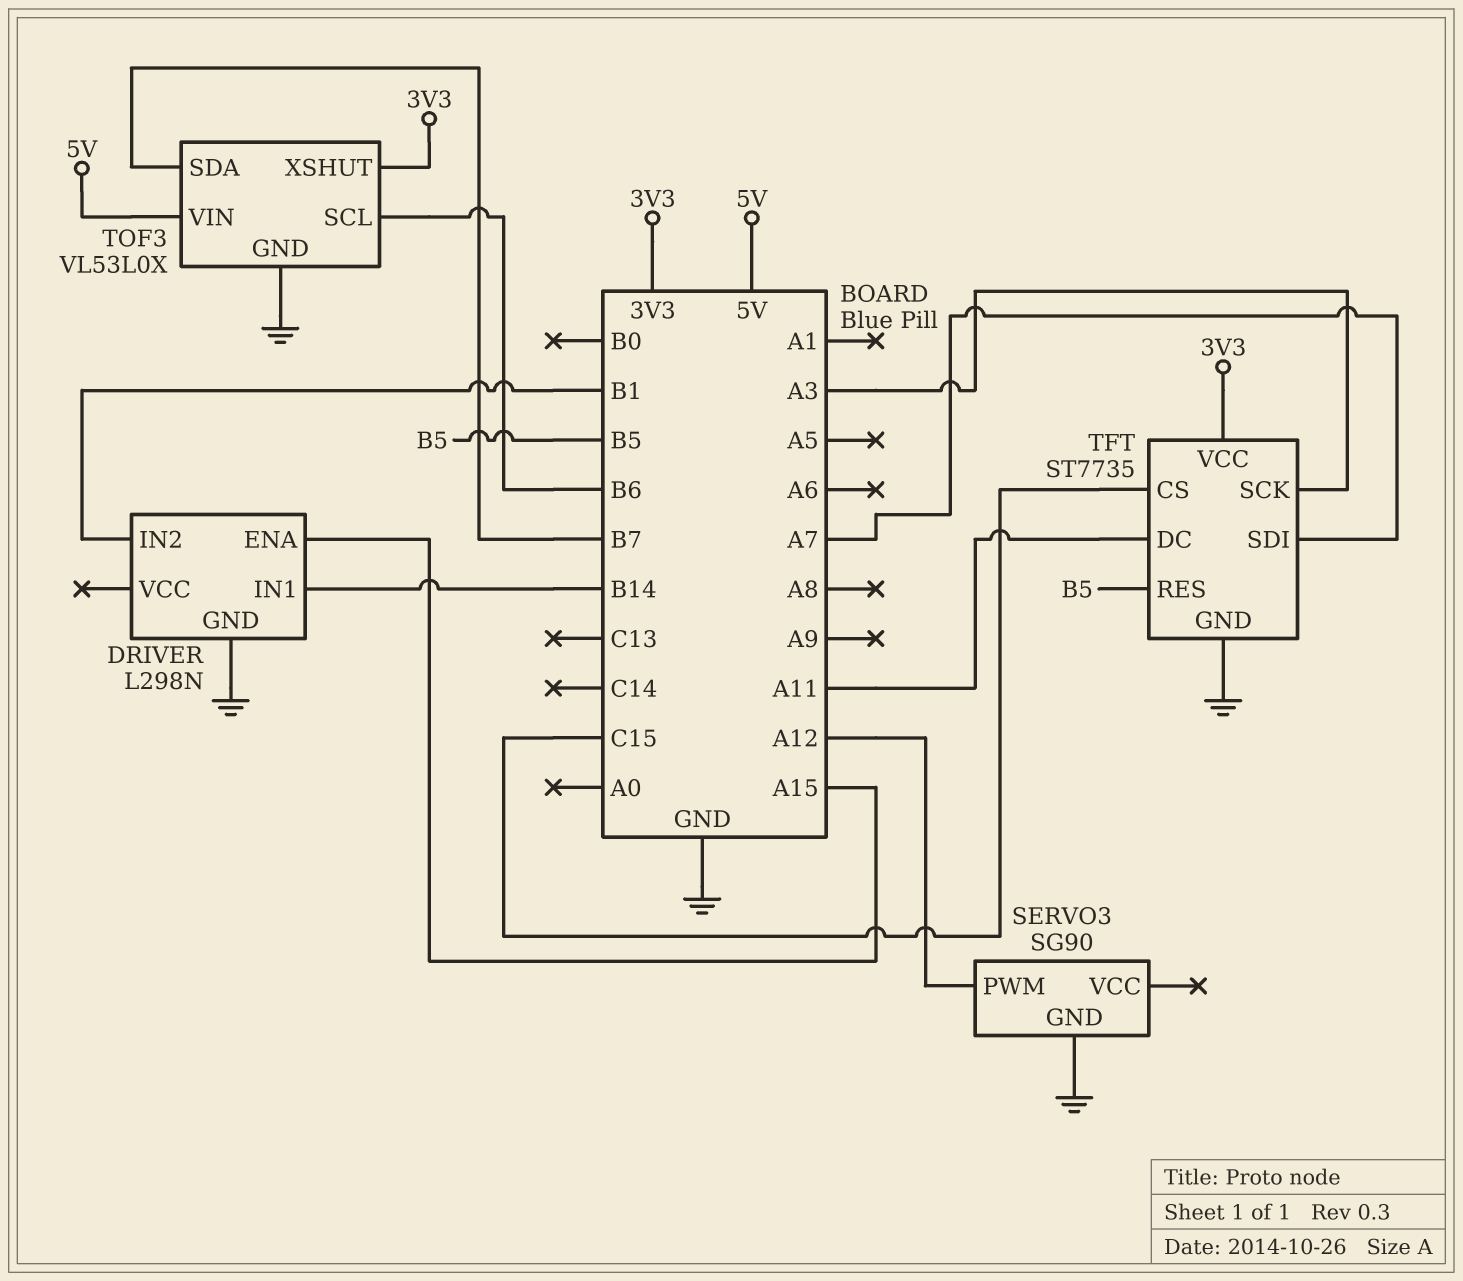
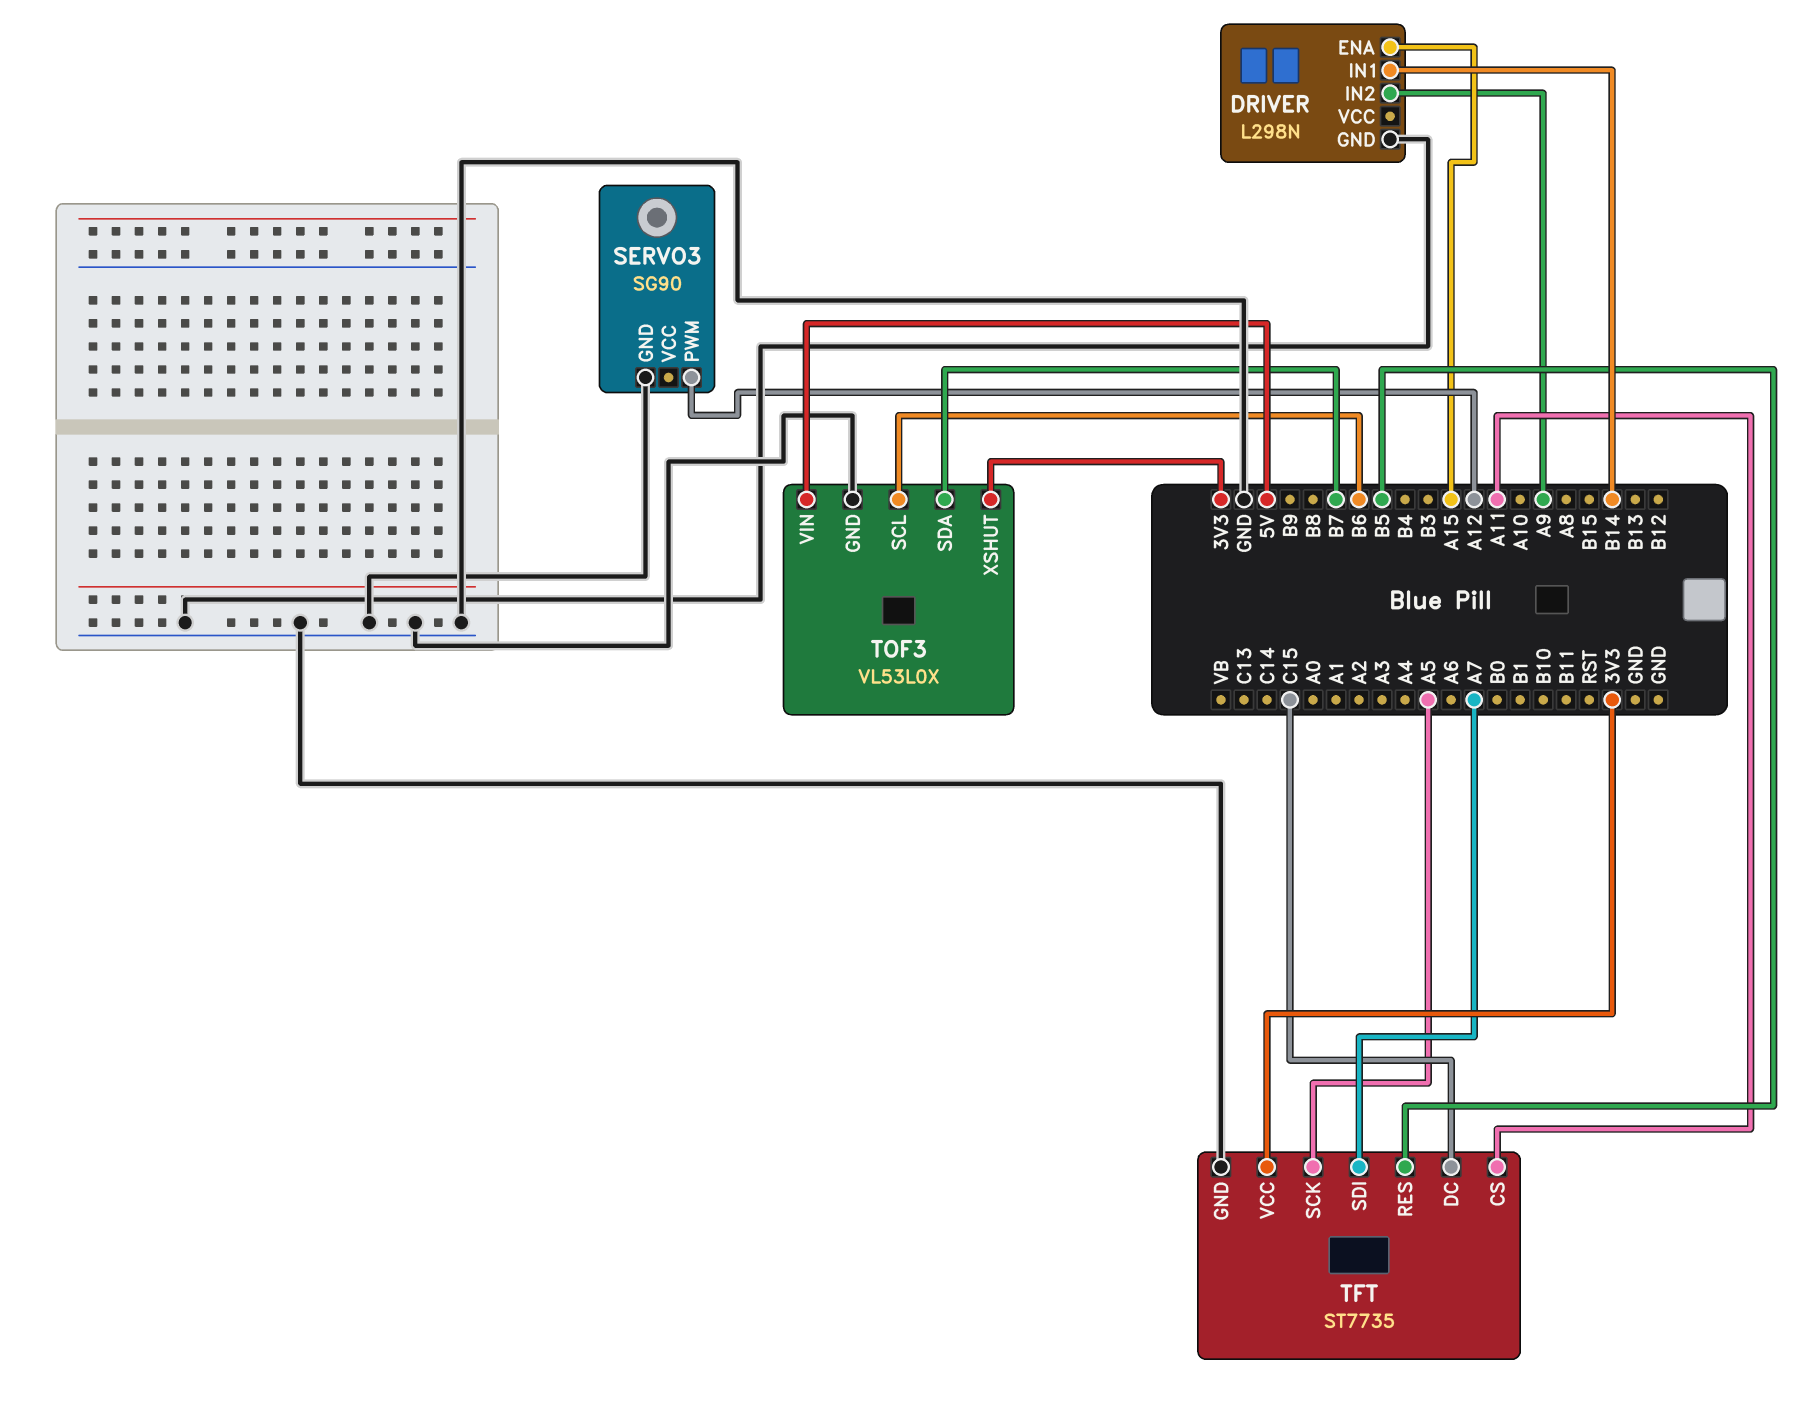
DRIVER pin IN2: B1 -> A9
TFT pin CS: C15 -> A11
TFT pin DC: A11 -> C15
TFT pin SCK: A3 -> A5

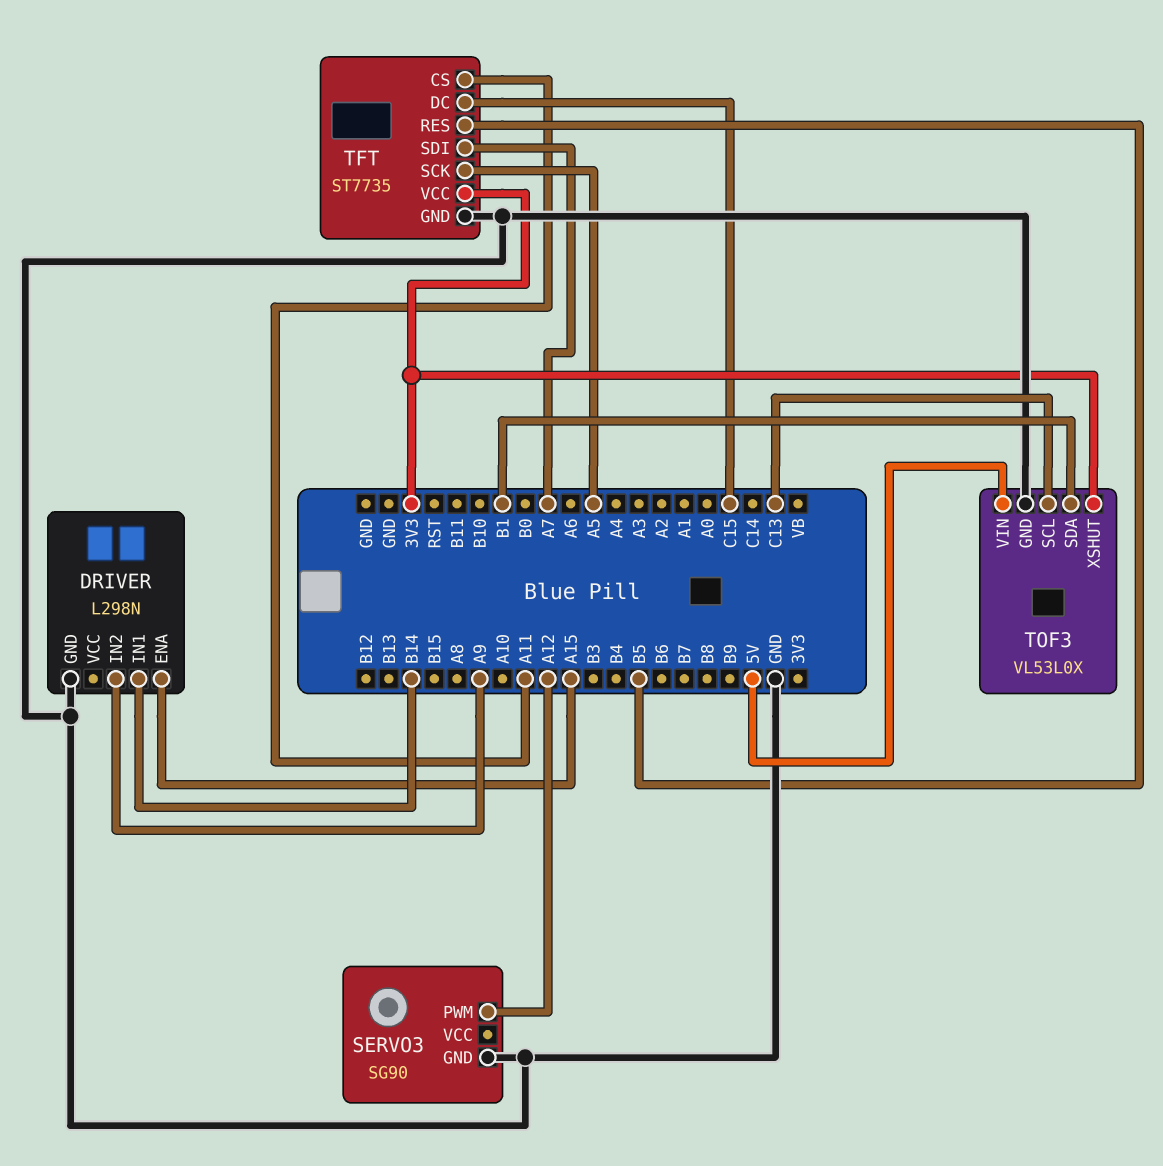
TOF3 pin SCL: B6 -> C13
TOF3 pin SDA: B7 -> B1

